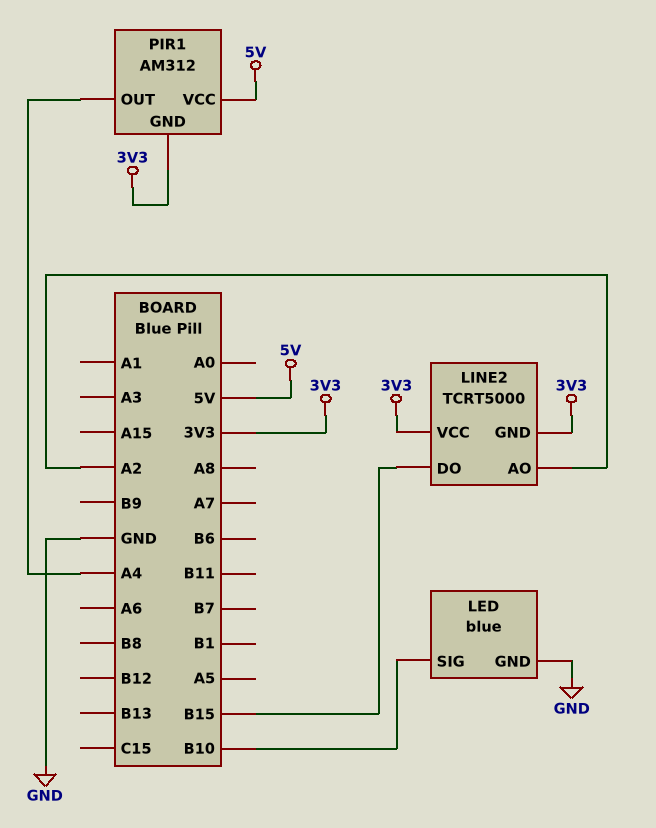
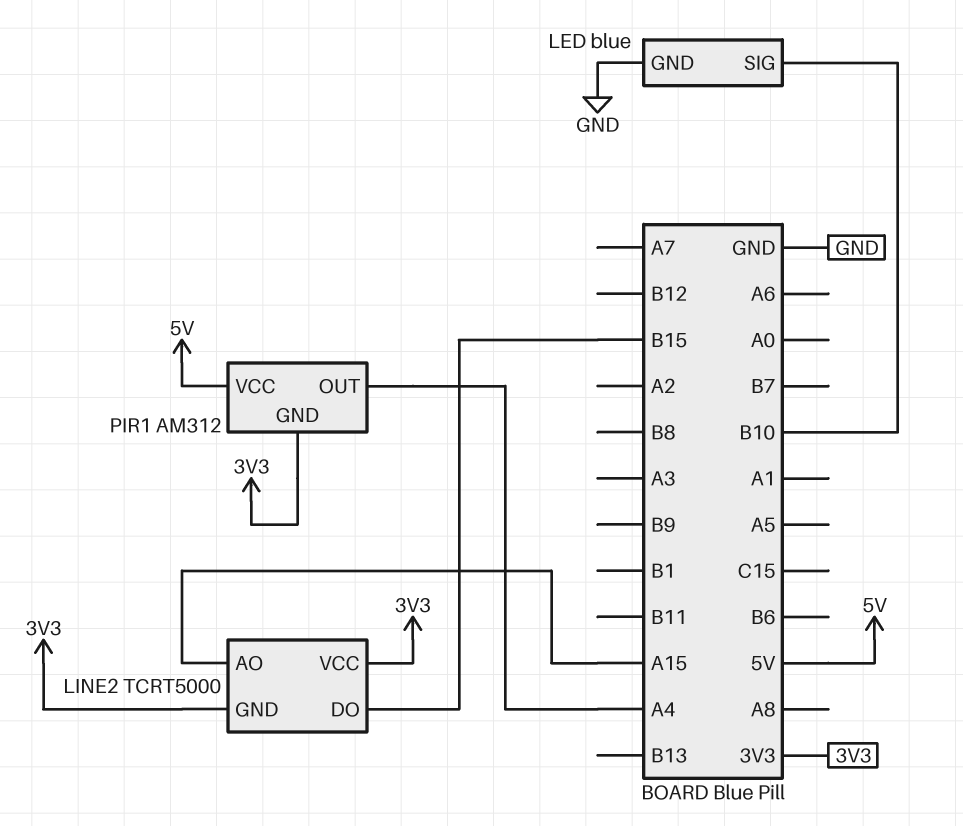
LINE2 pin AO: A2 -> A15

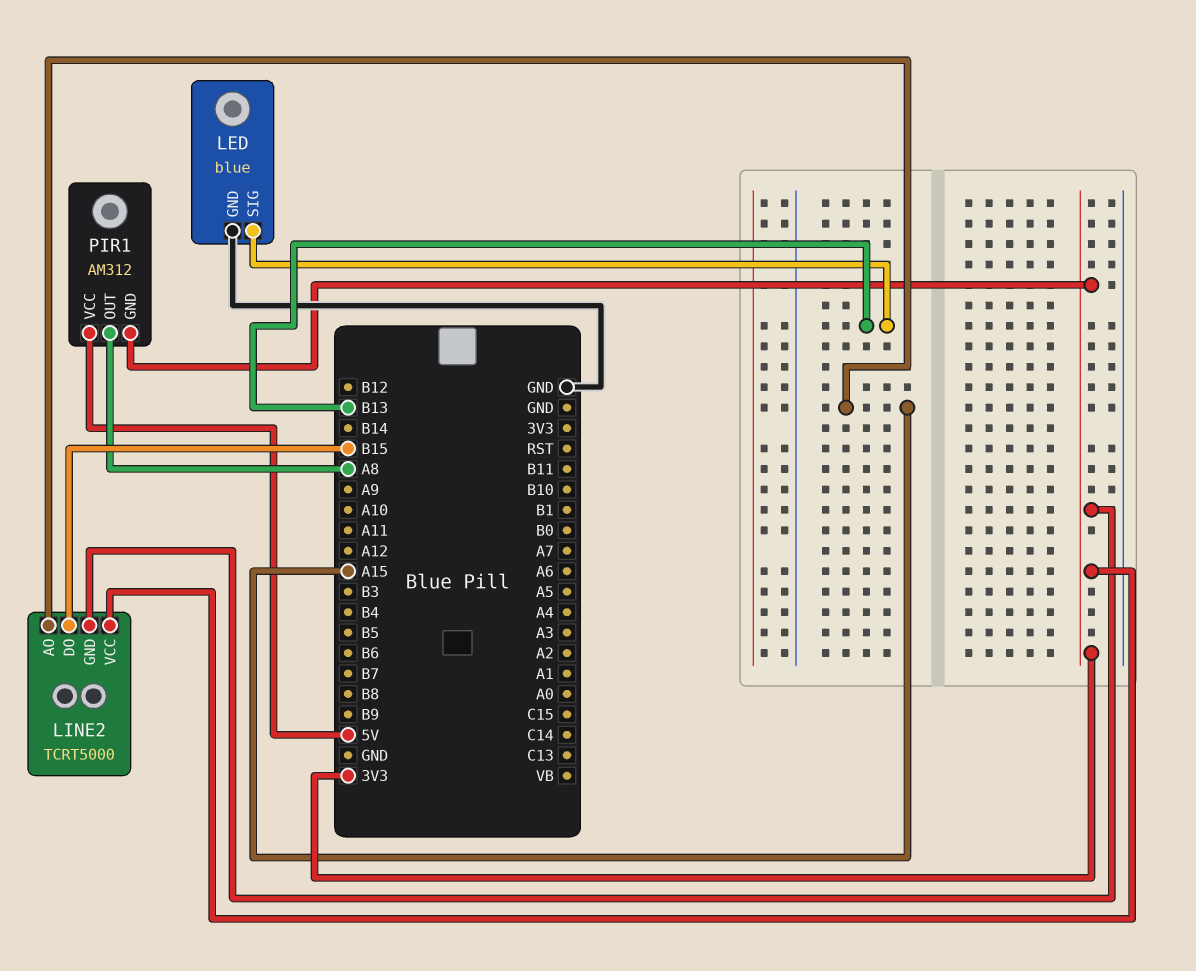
LED pin SIG: B10 -> B13
PIR1 pin OUT: A4 -> A8

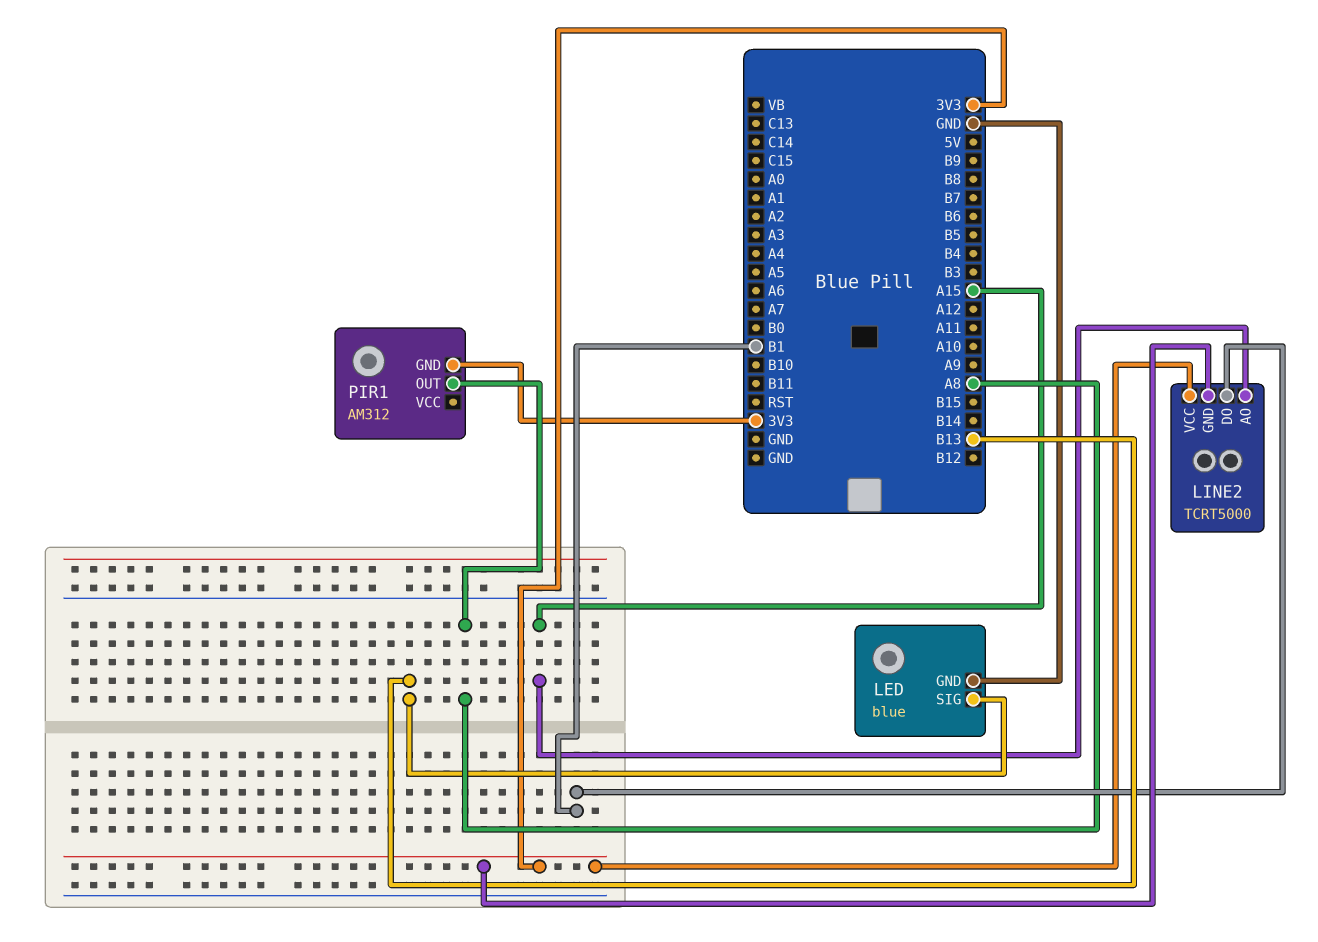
LINE2 pin DO: B15 -> B1
PIR1 pin VCC: 5V -> none

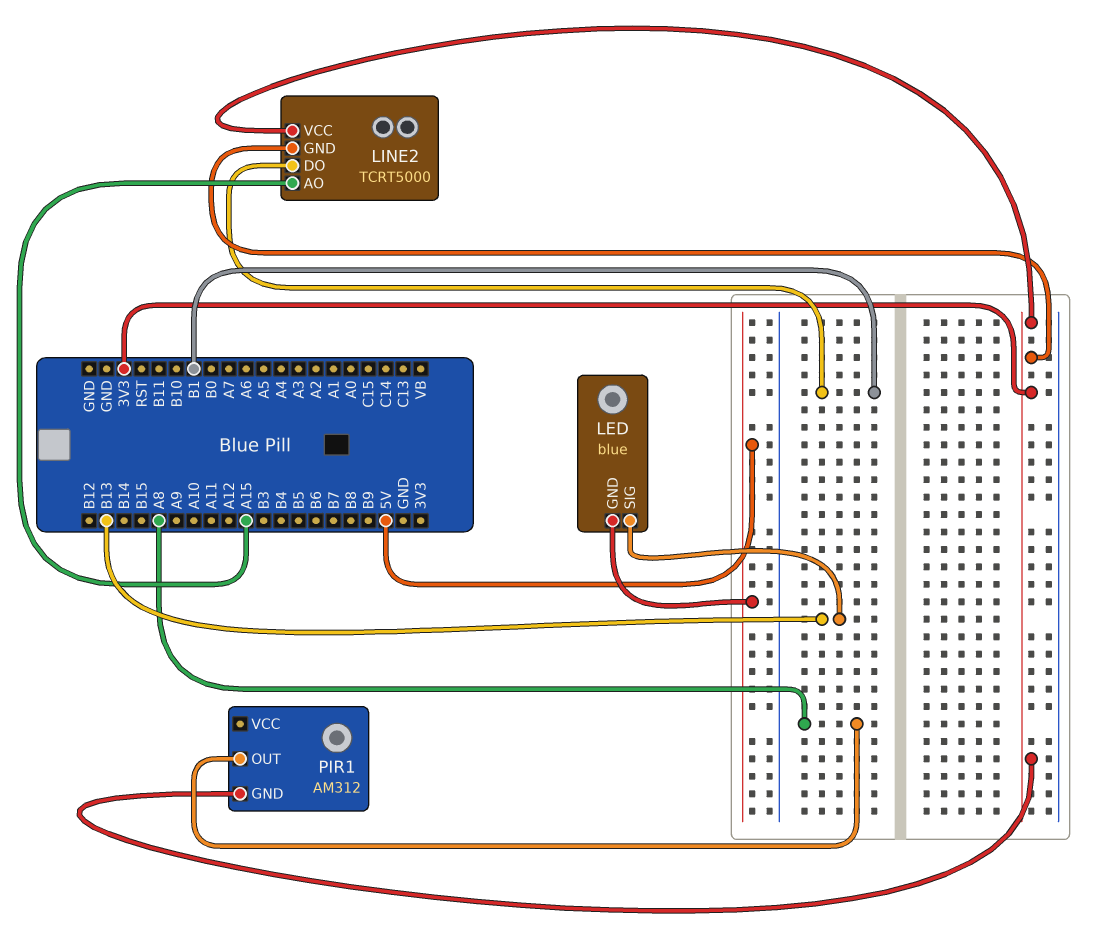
LED pin GND: GND -> 5V

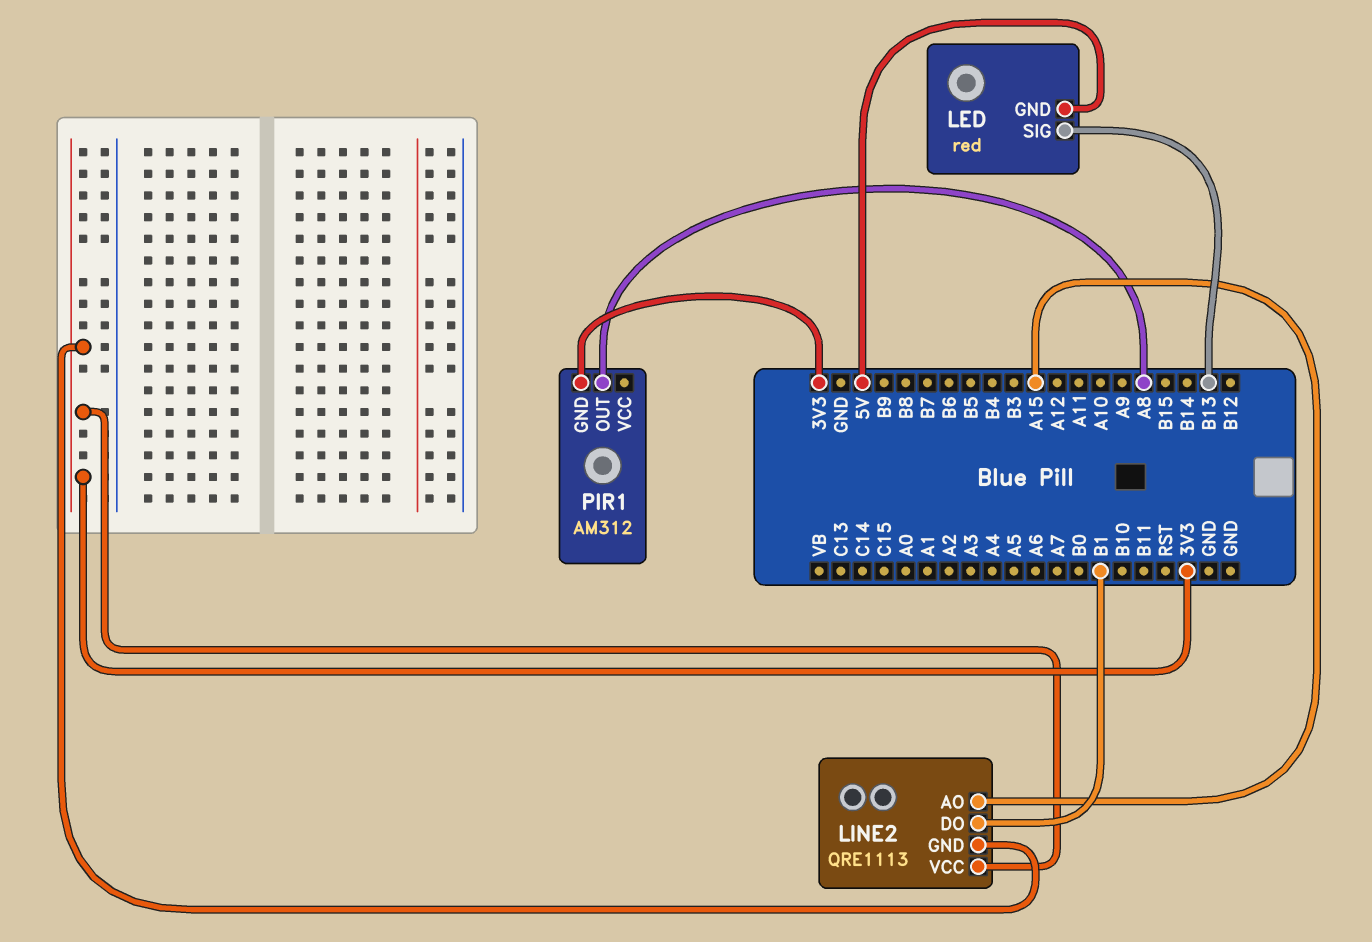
LED: blue -> red
LINE2: TCRT5000 -> QRE1113

